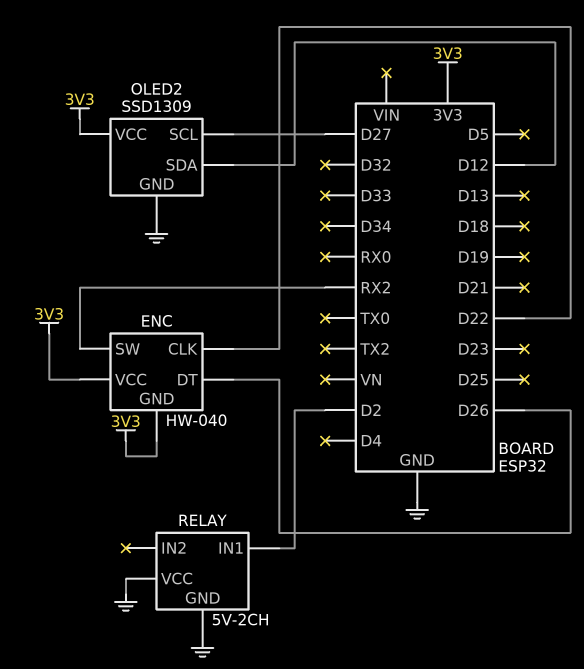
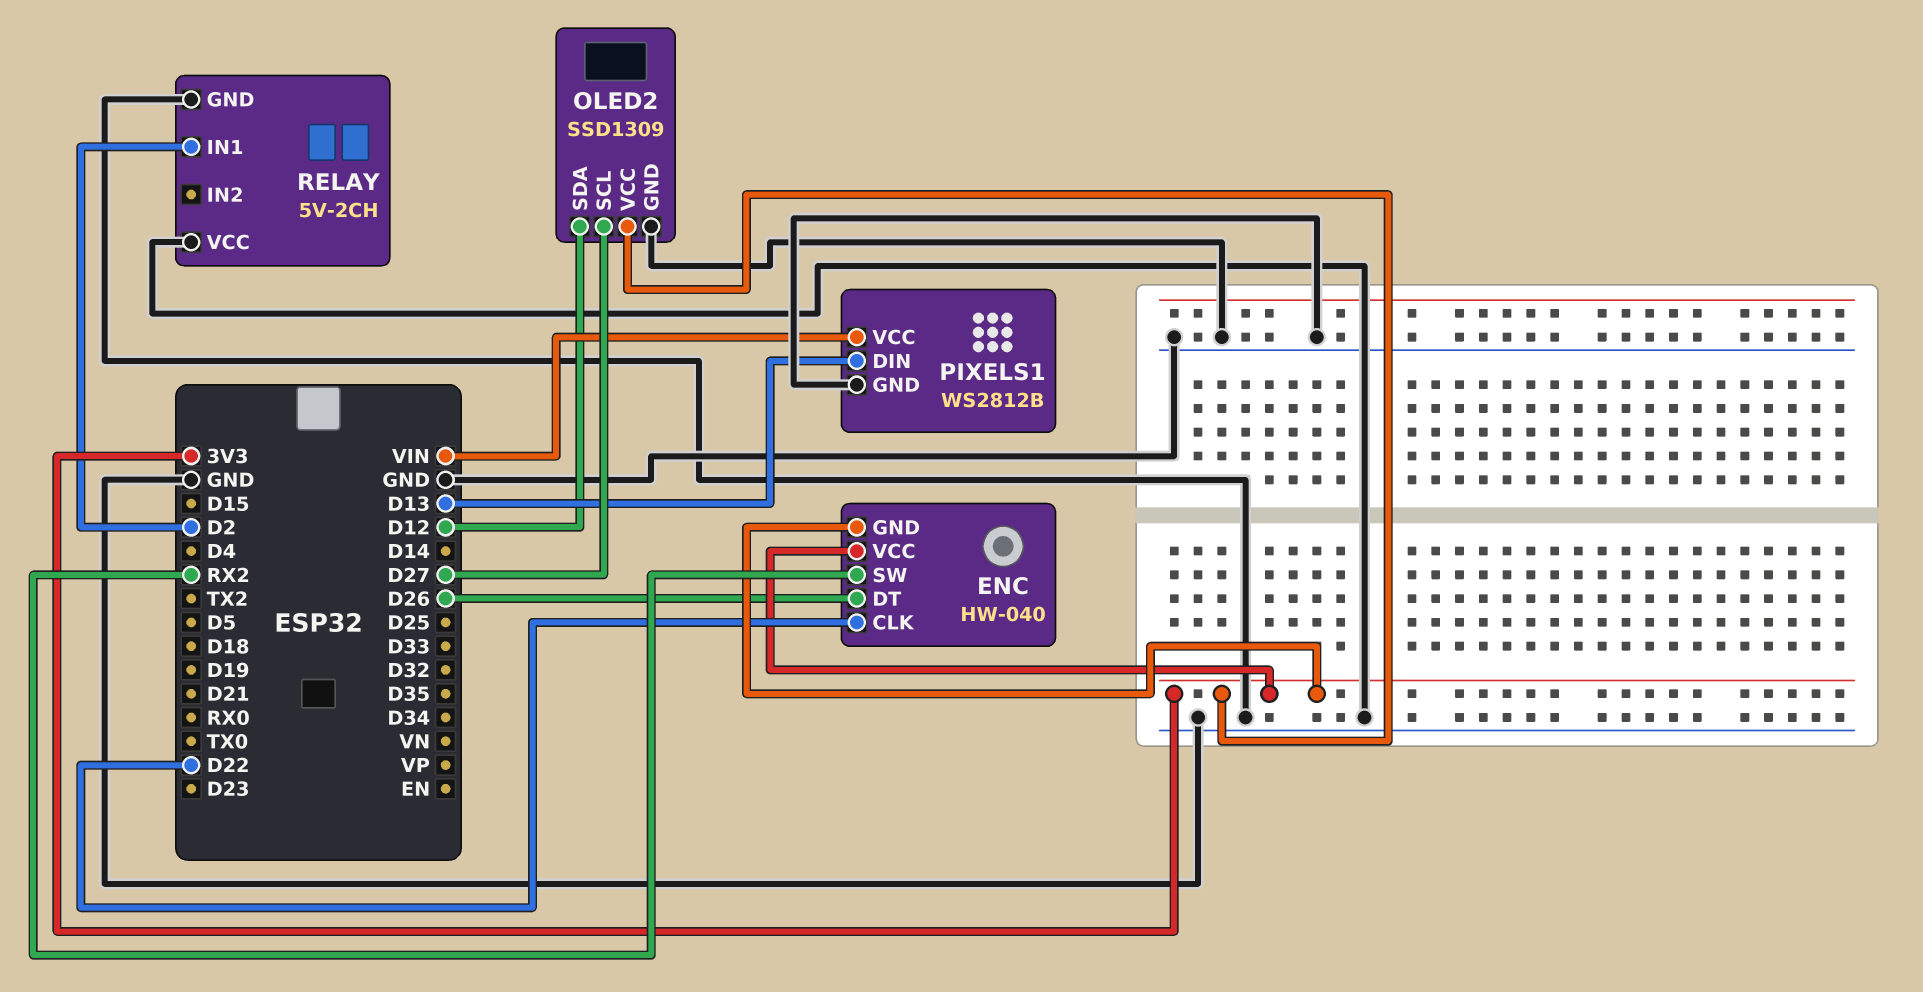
PIXELS1: none -> WS2812B
PIXELS1 pin DIN: none -> D13
PIXELS1 pin GND: none -> GND
PIXELS1 pin VCC: none -> VIN

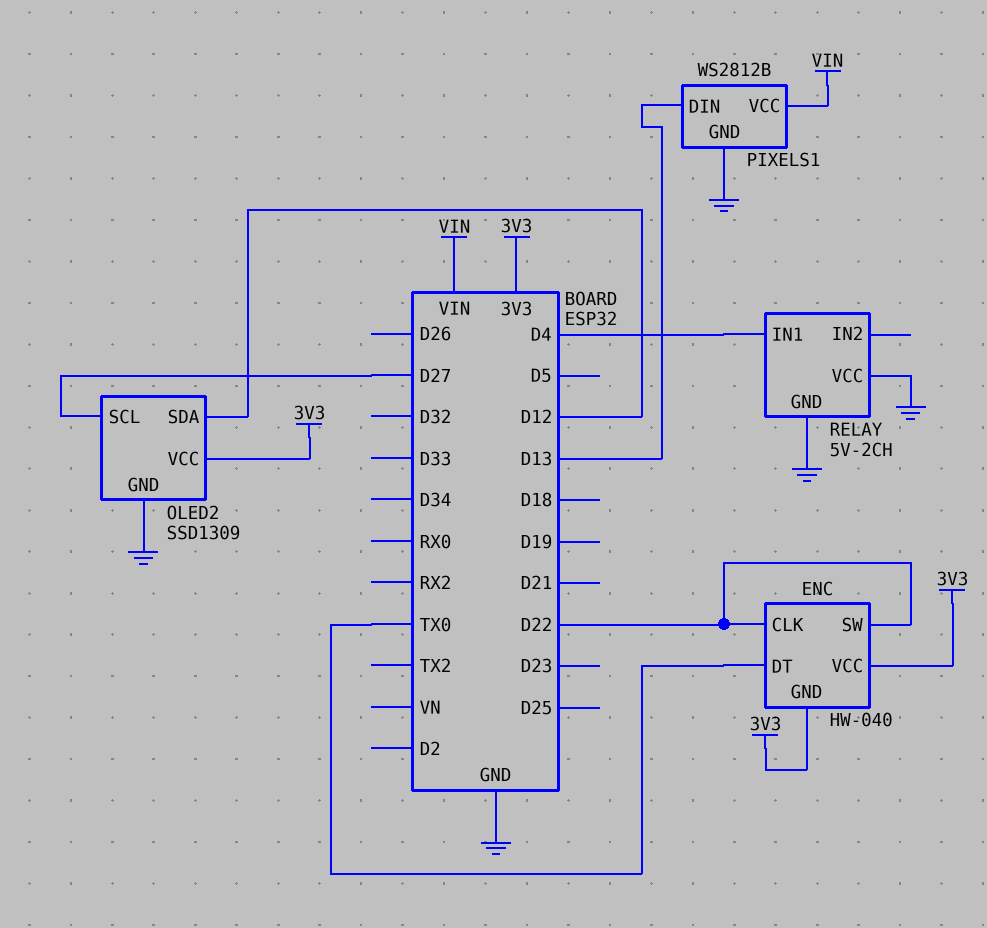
ENC pin DT: D26 -> TX0
ENC pin SW: RX2 -> D22
RELAY pin IN1: D2 -> D4

